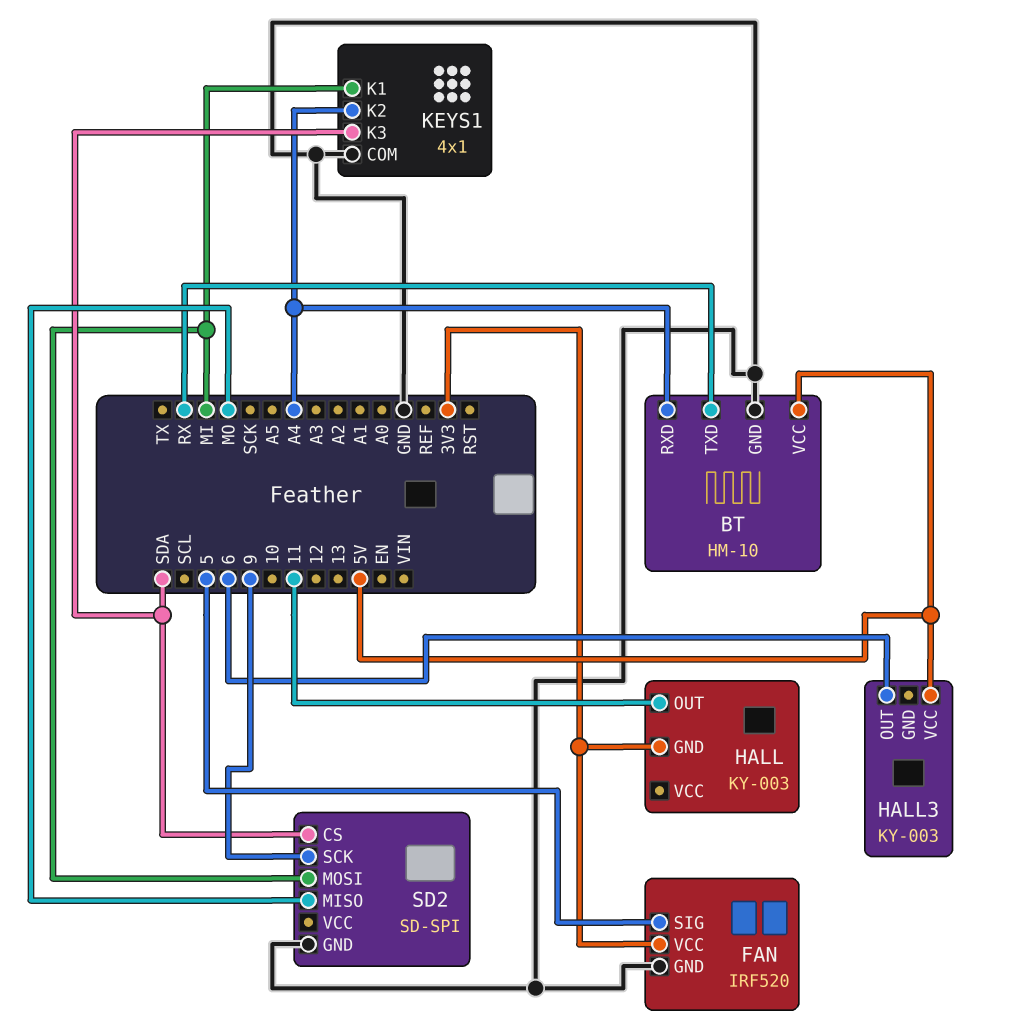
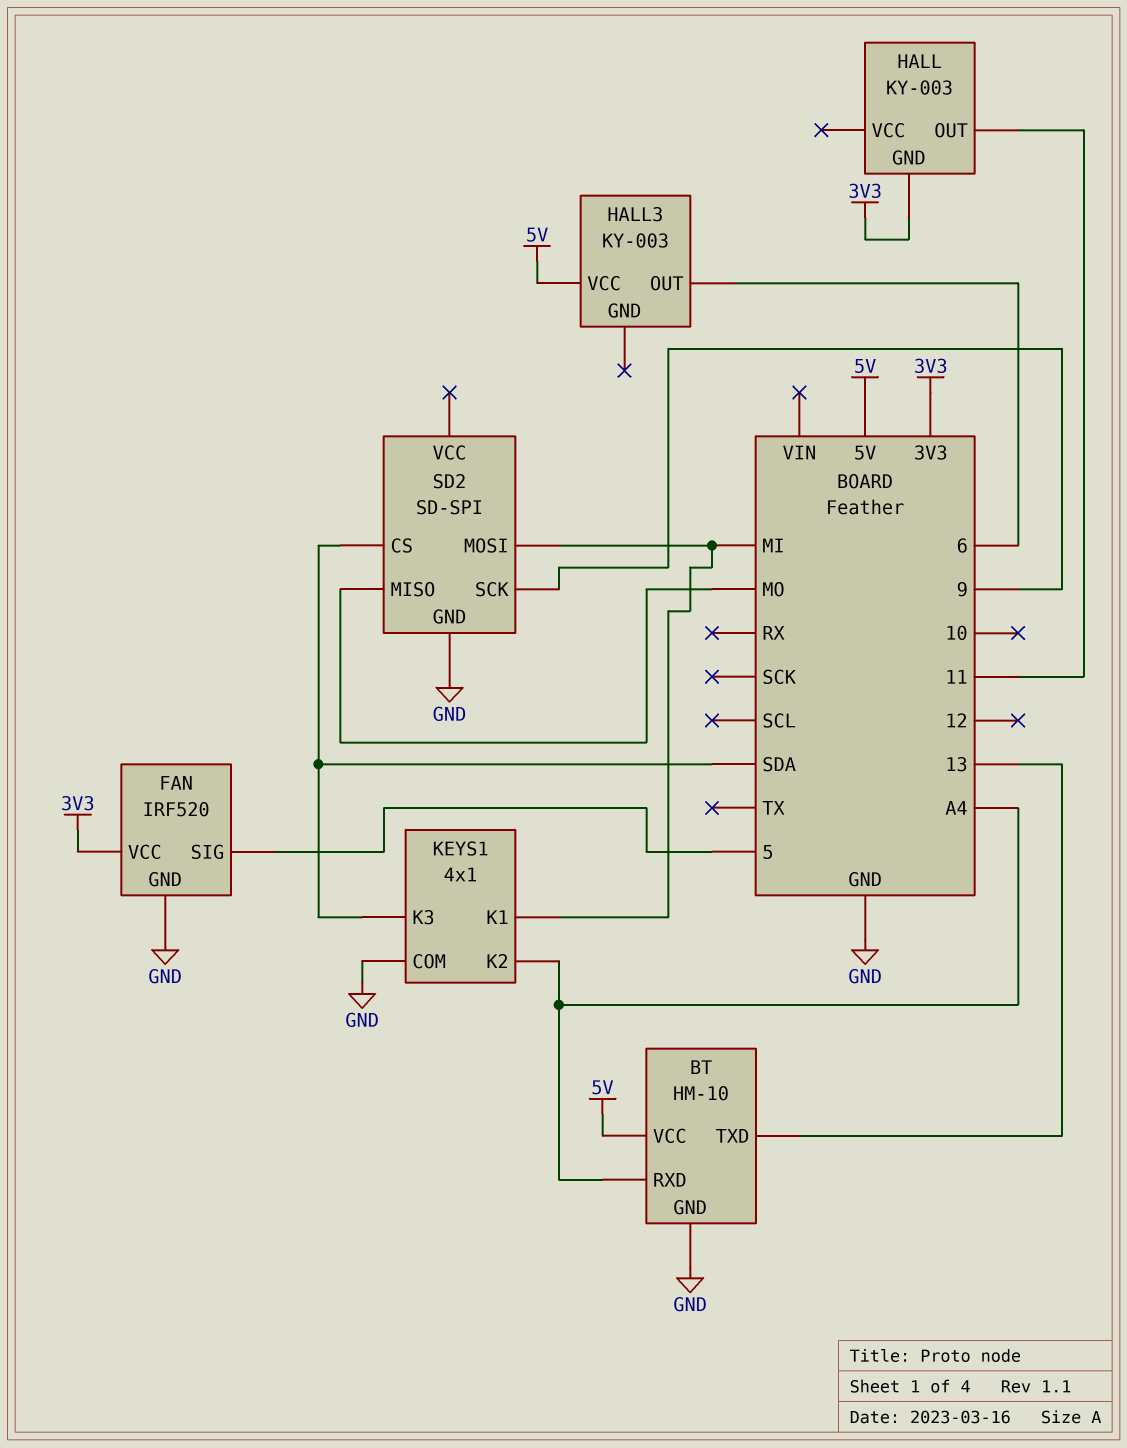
BT pin TXD: RX -> 13

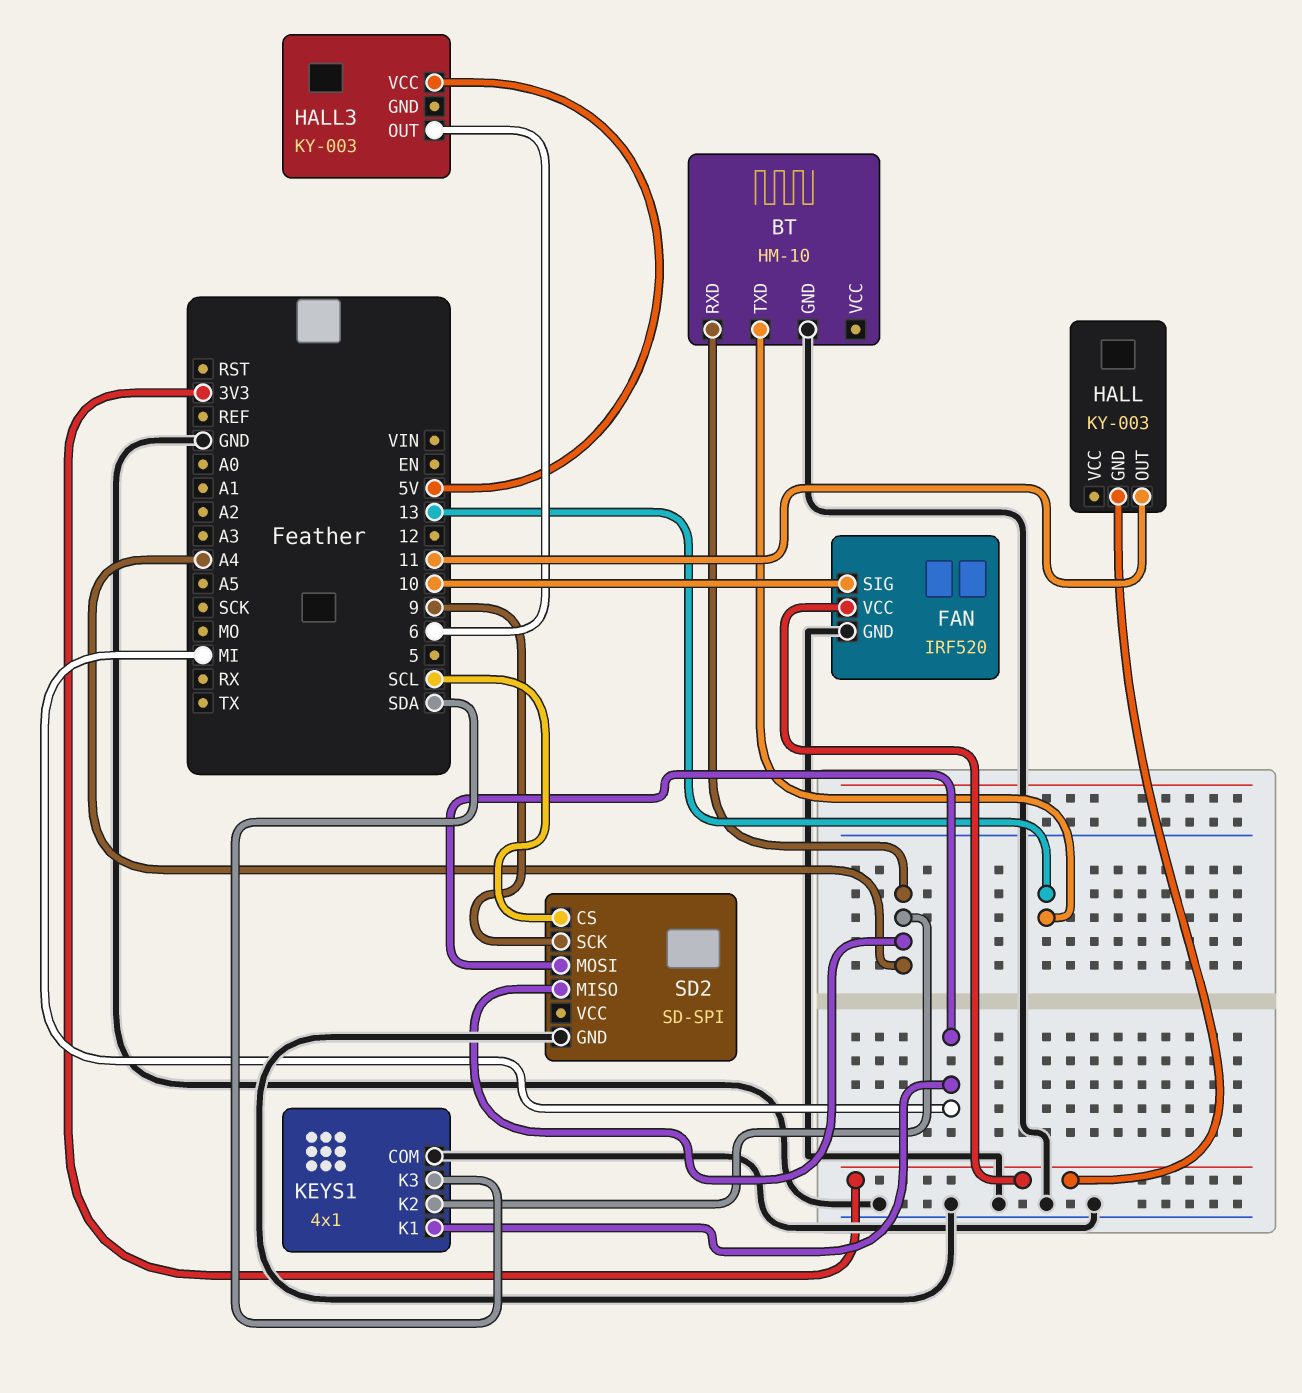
BT pin VCC: 5V -> none
FAN pin SIG: 5 -> 10
SD2 pin CS: SDA -> SCL
SD2 pin MISO: MO -> A4

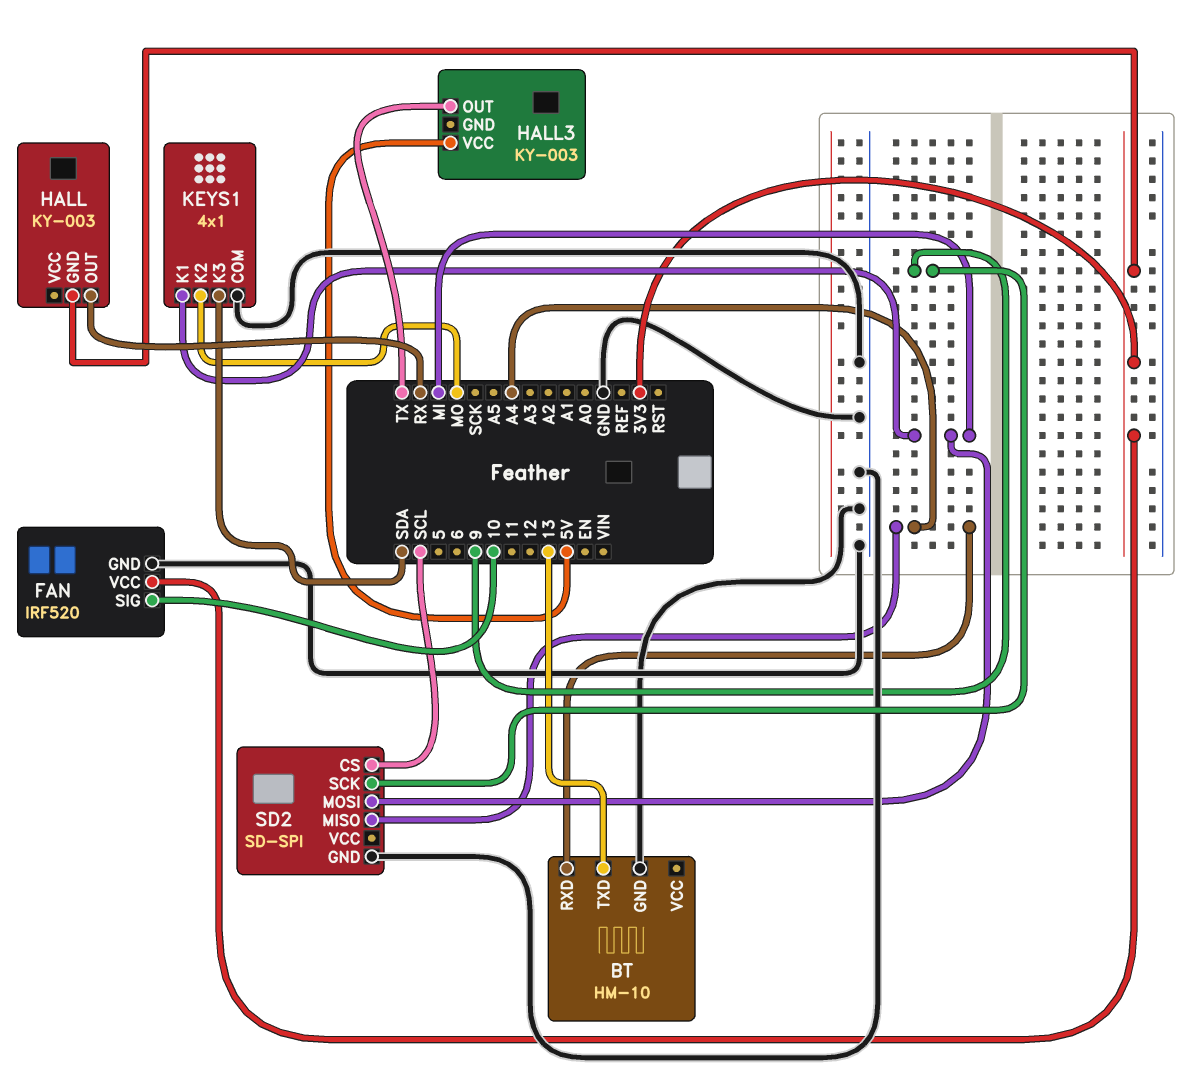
HALL pin OUT: 11 -> RX
HALL3 pin OUT: 6 -> TX
KEYS1 pin K2: A4 -> MO

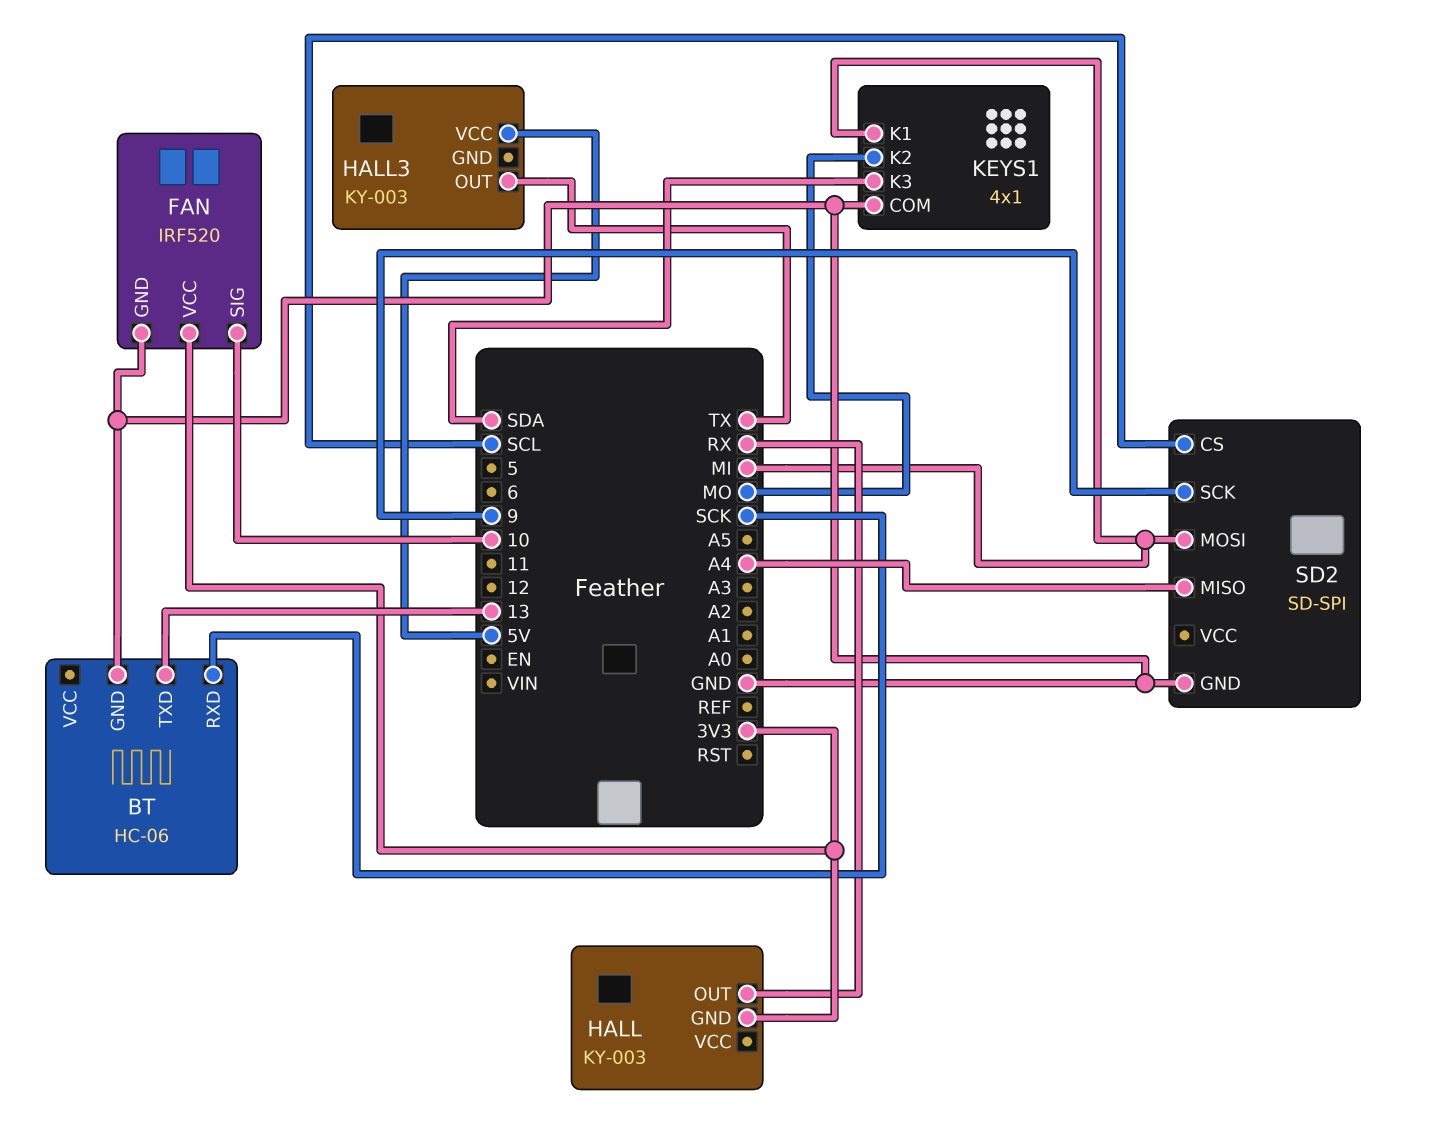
BT: HM-10 -> HC-06
BT pin RXD: A4 -> SCK

